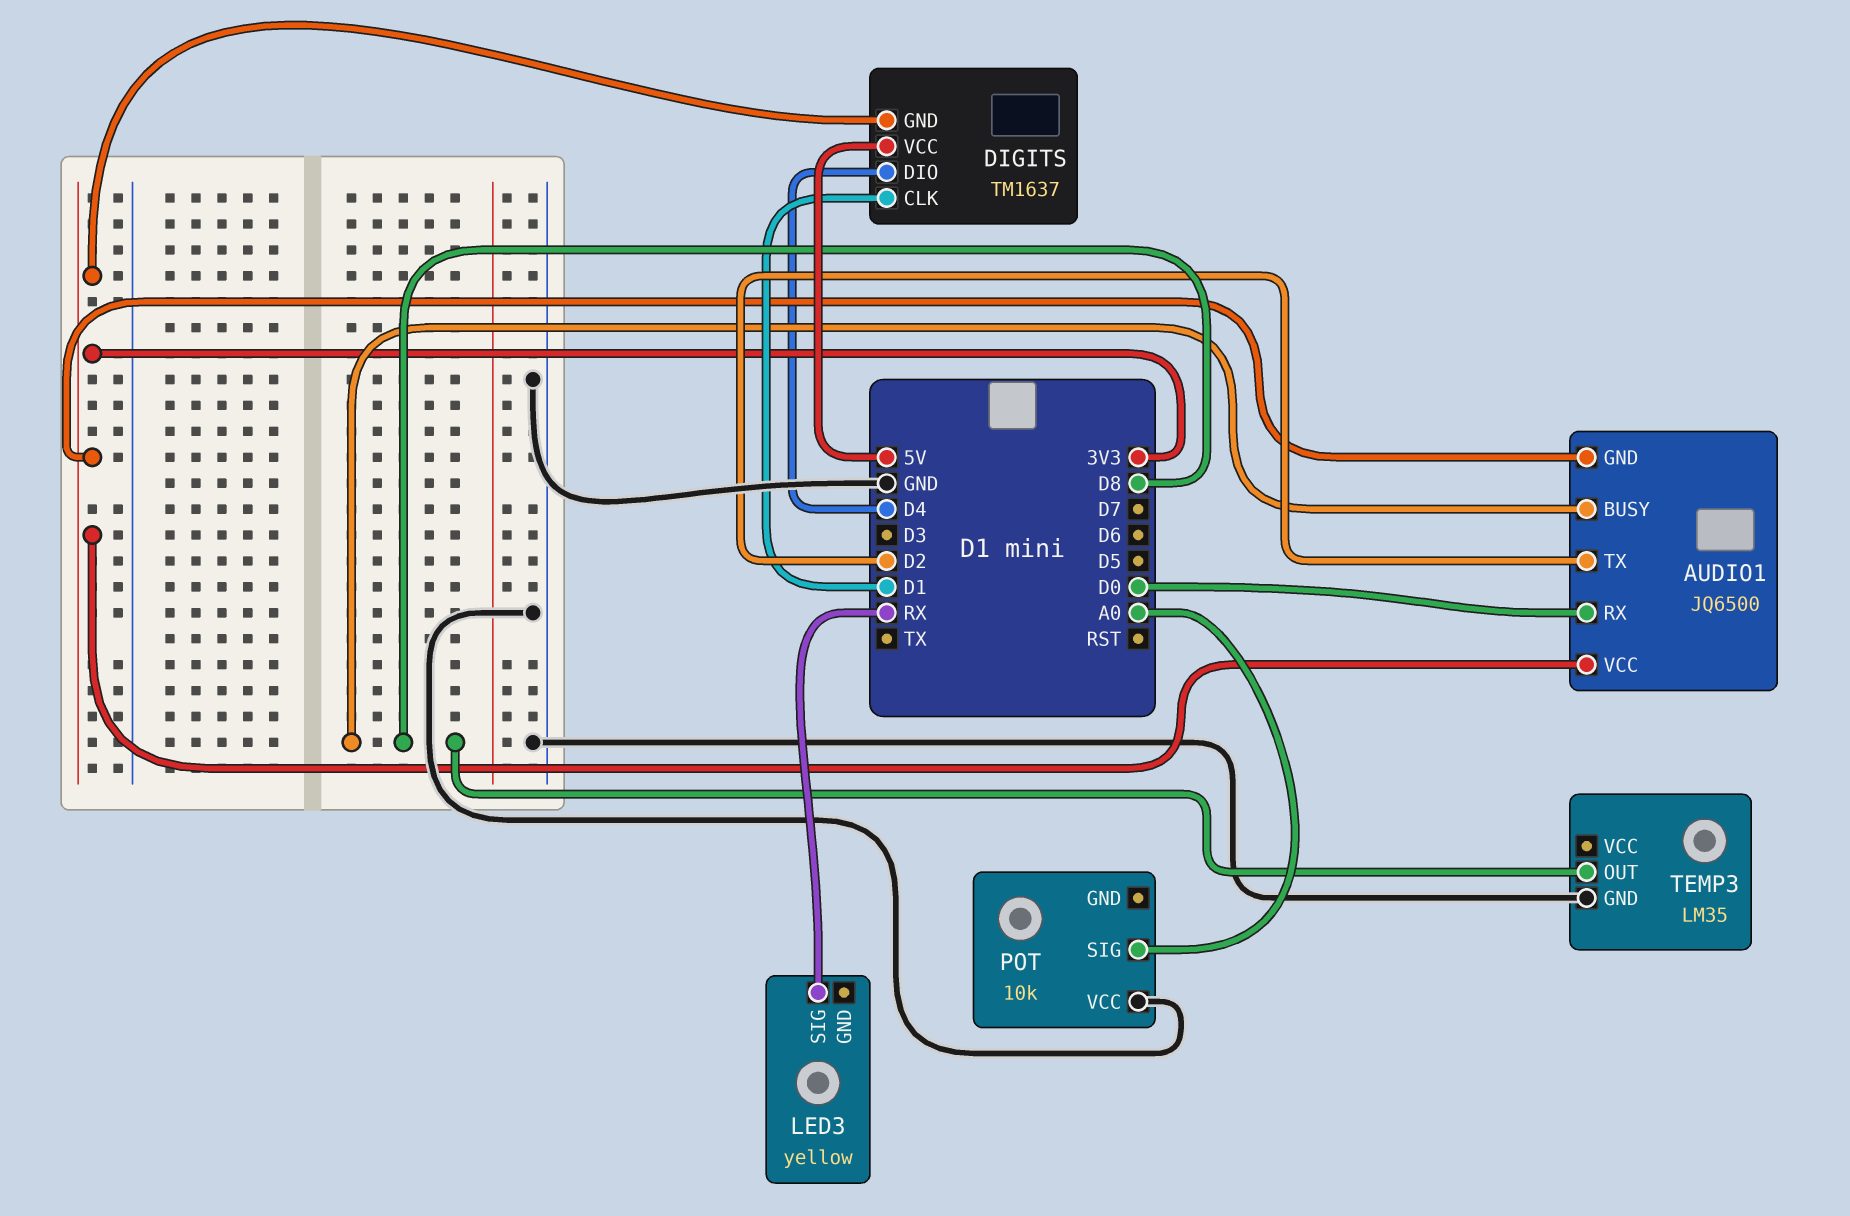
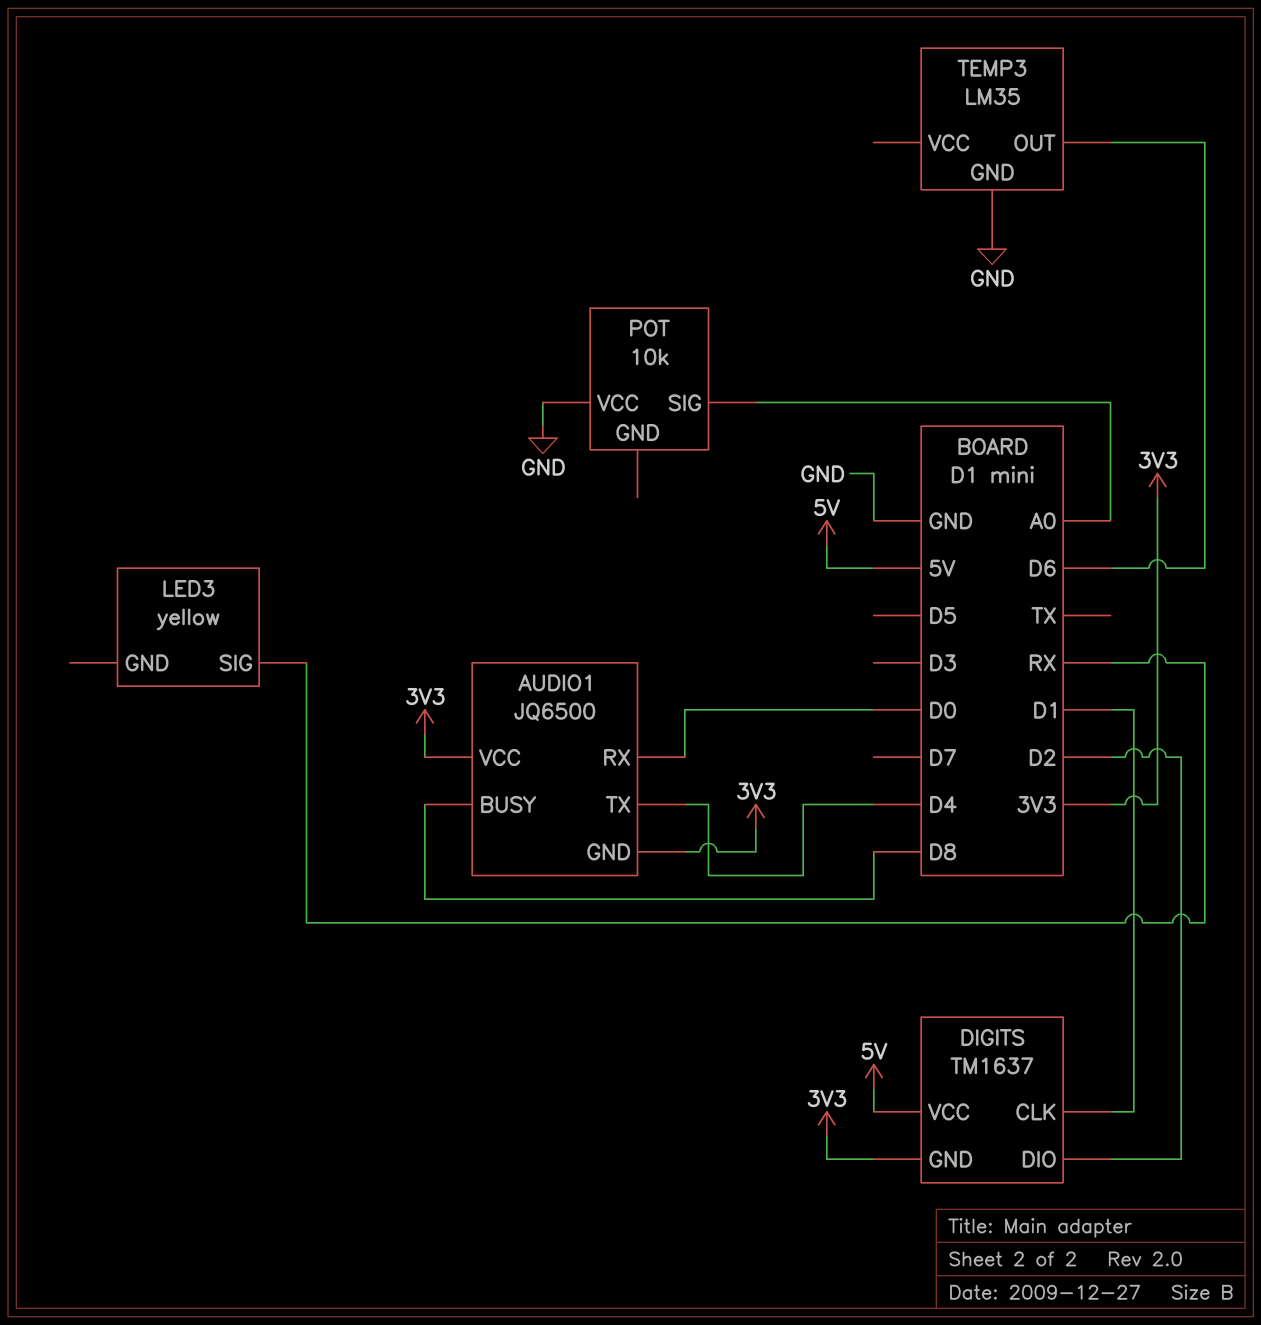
AUDIO1 pin TX: D2 -> D4
DIGITS pin DIO: D4 -> D2
TEMP3 pin OUT: D8 -> D6

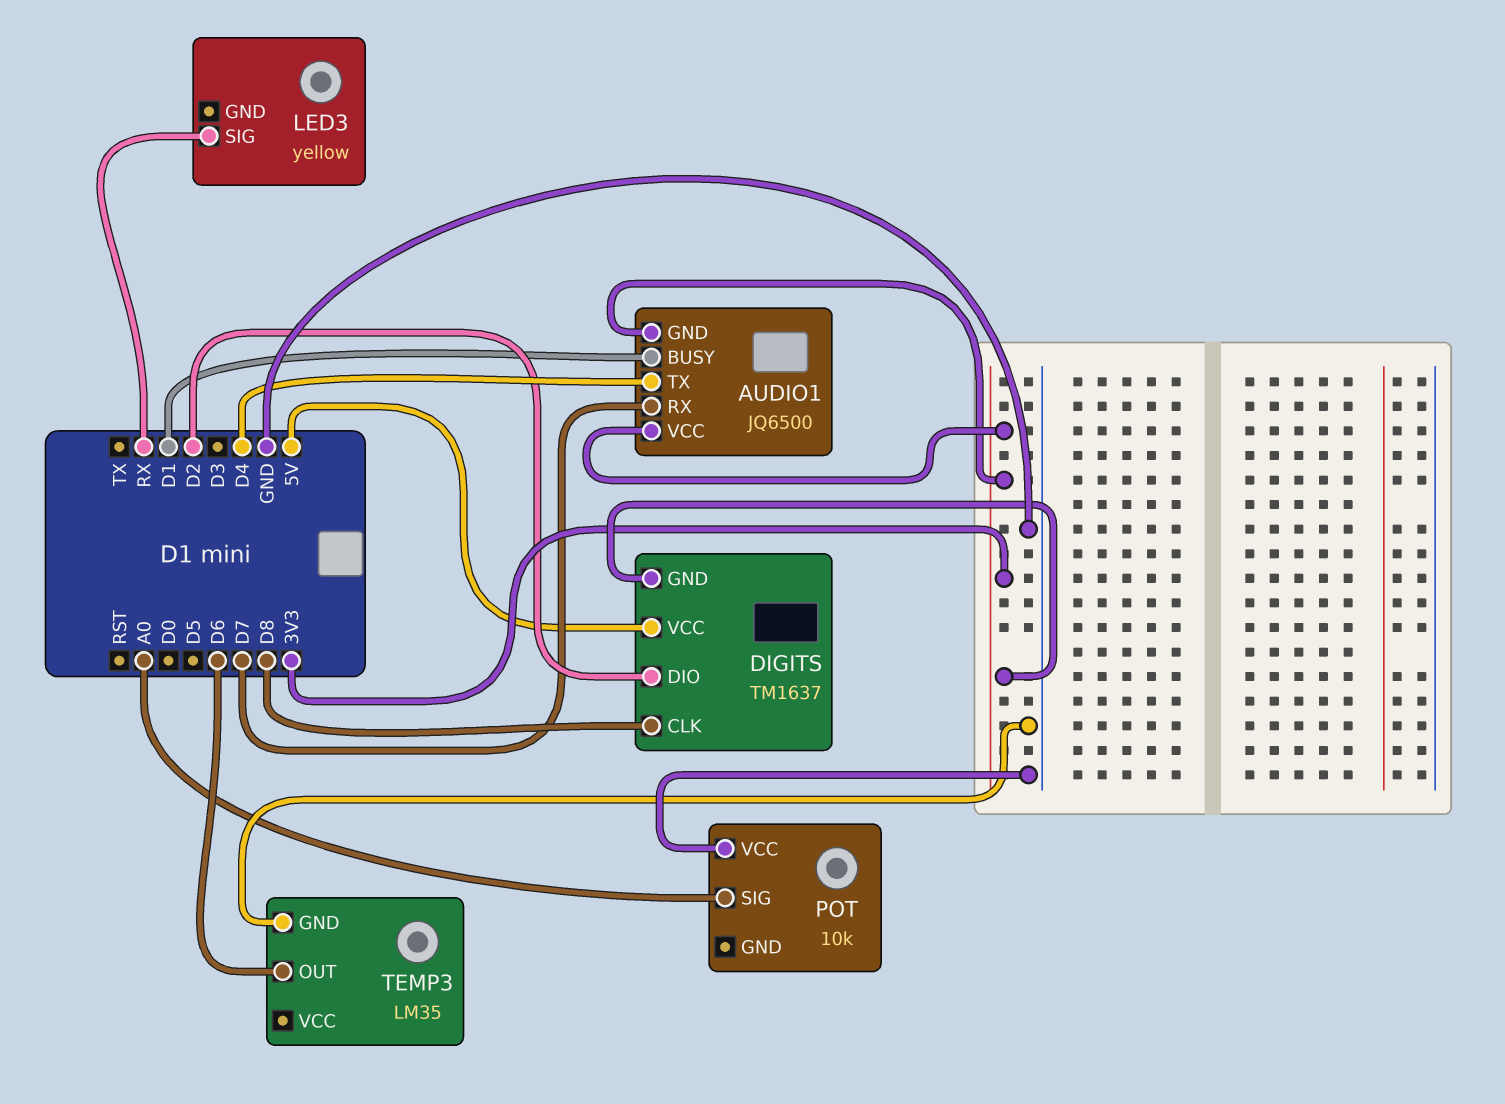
AUDIO1 pin BUSY: D8 -> D1
AUDIO1 pin RX: D0 -> D7
DIGITS pin CLK: D1 -> D8

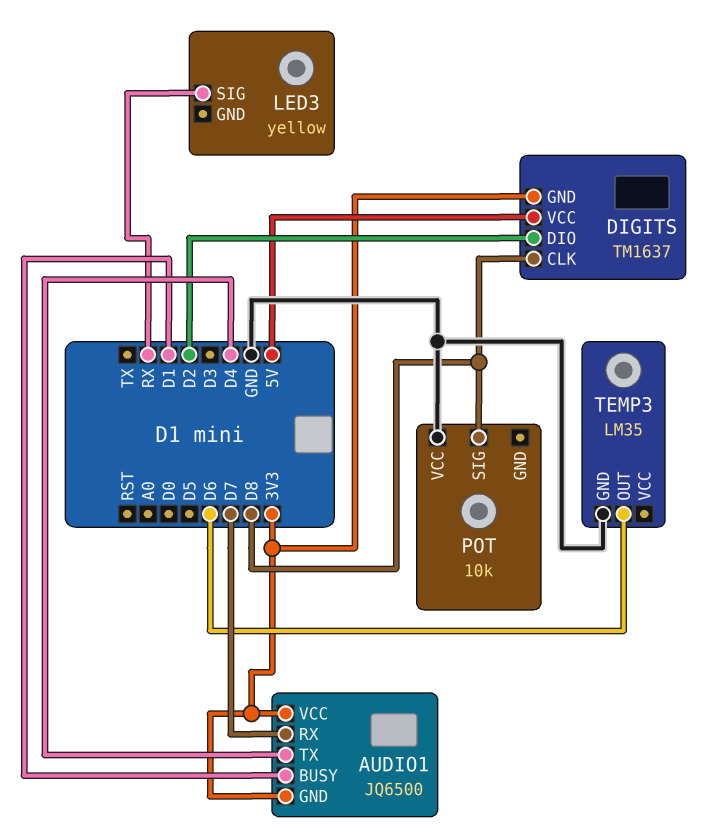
POT pin SIG: A0 -> D8

